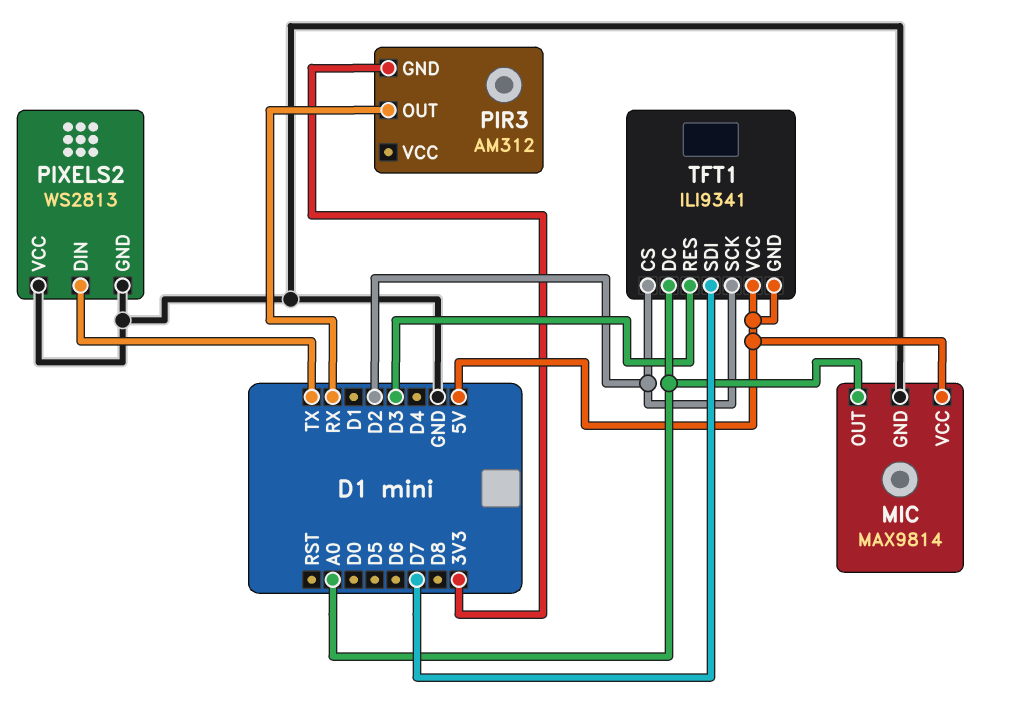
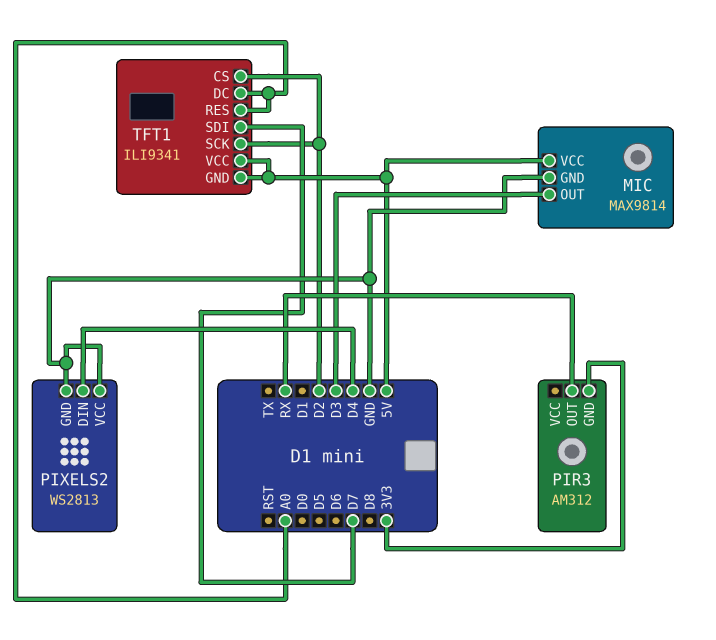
MIC pin OUT: A0 -> D3
PIXELS2 pin DIN: TX -> D4
TFT1 pin RES: D3 -> A0

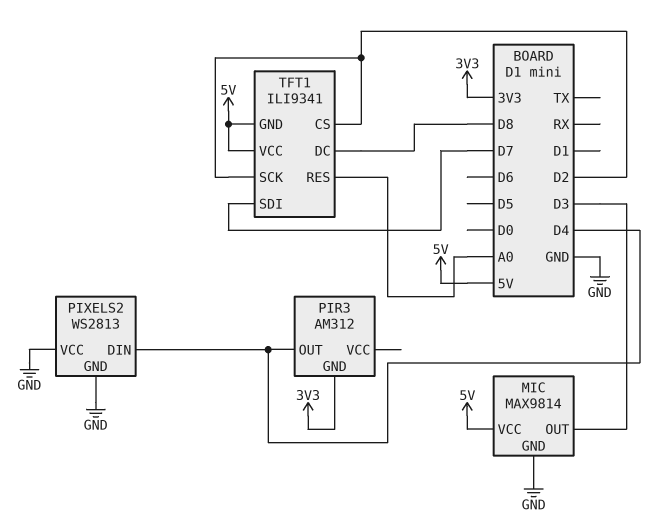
PIR3 pin OUT: RX -> D4
TFT1 pin DC: A0 -> D8

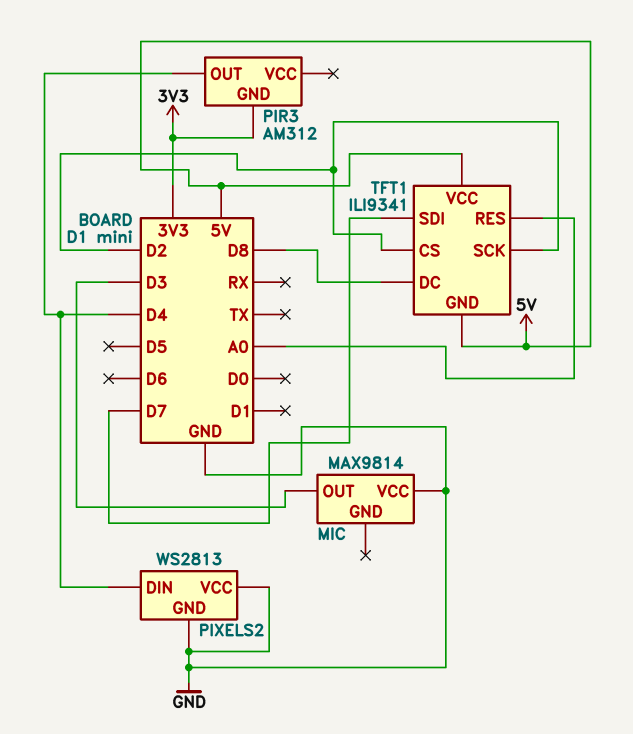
MIC pin GND: GND -> none
MIC pin VCC: 5V -> GND

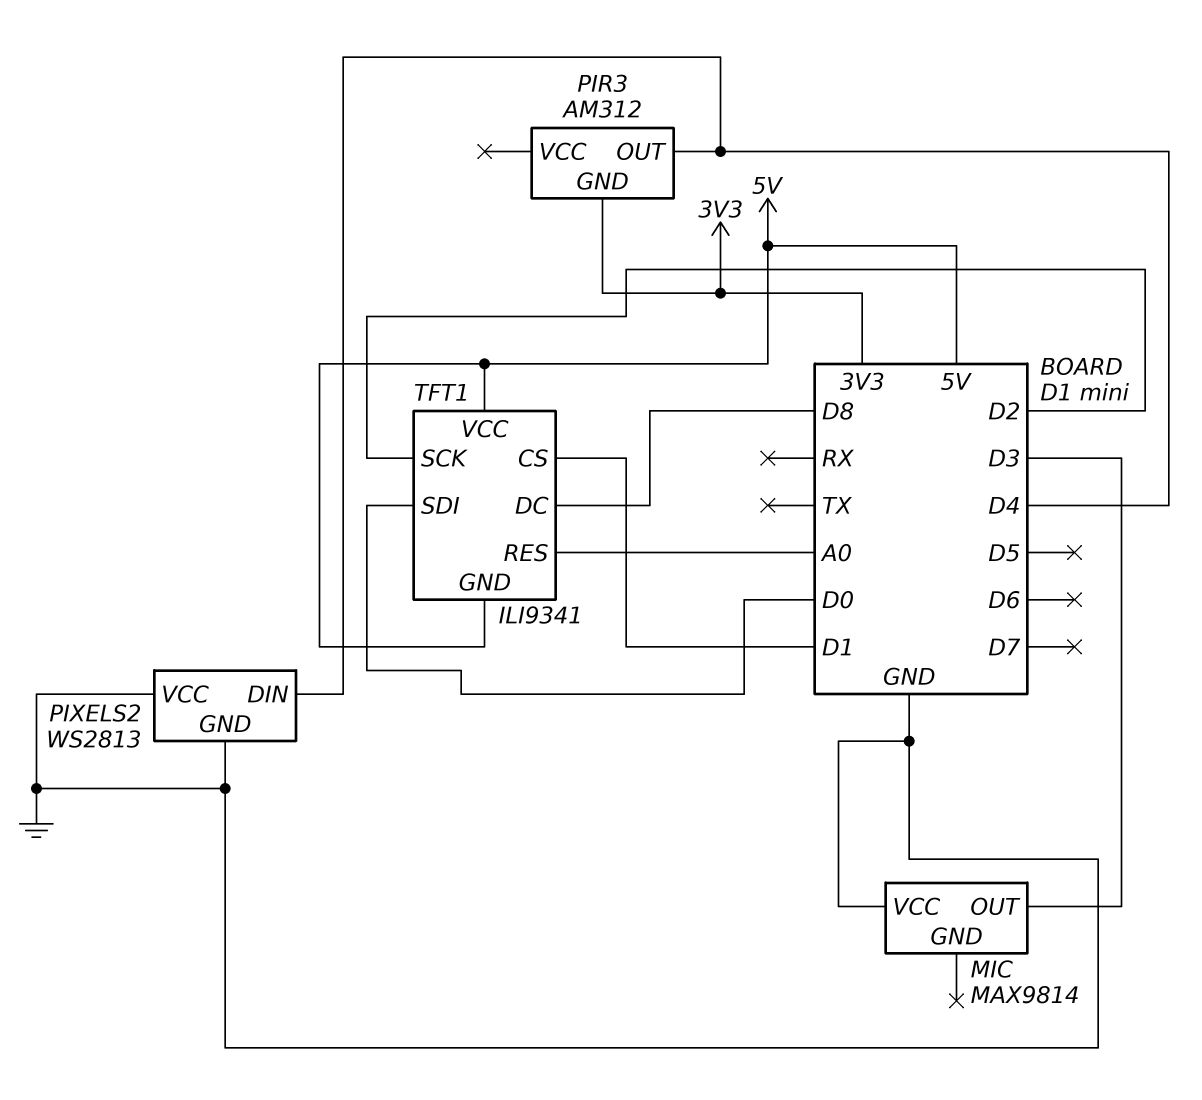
TFT1 pin CS: D2 -> D1
TFT1 pin SDI: D7 -> D0

